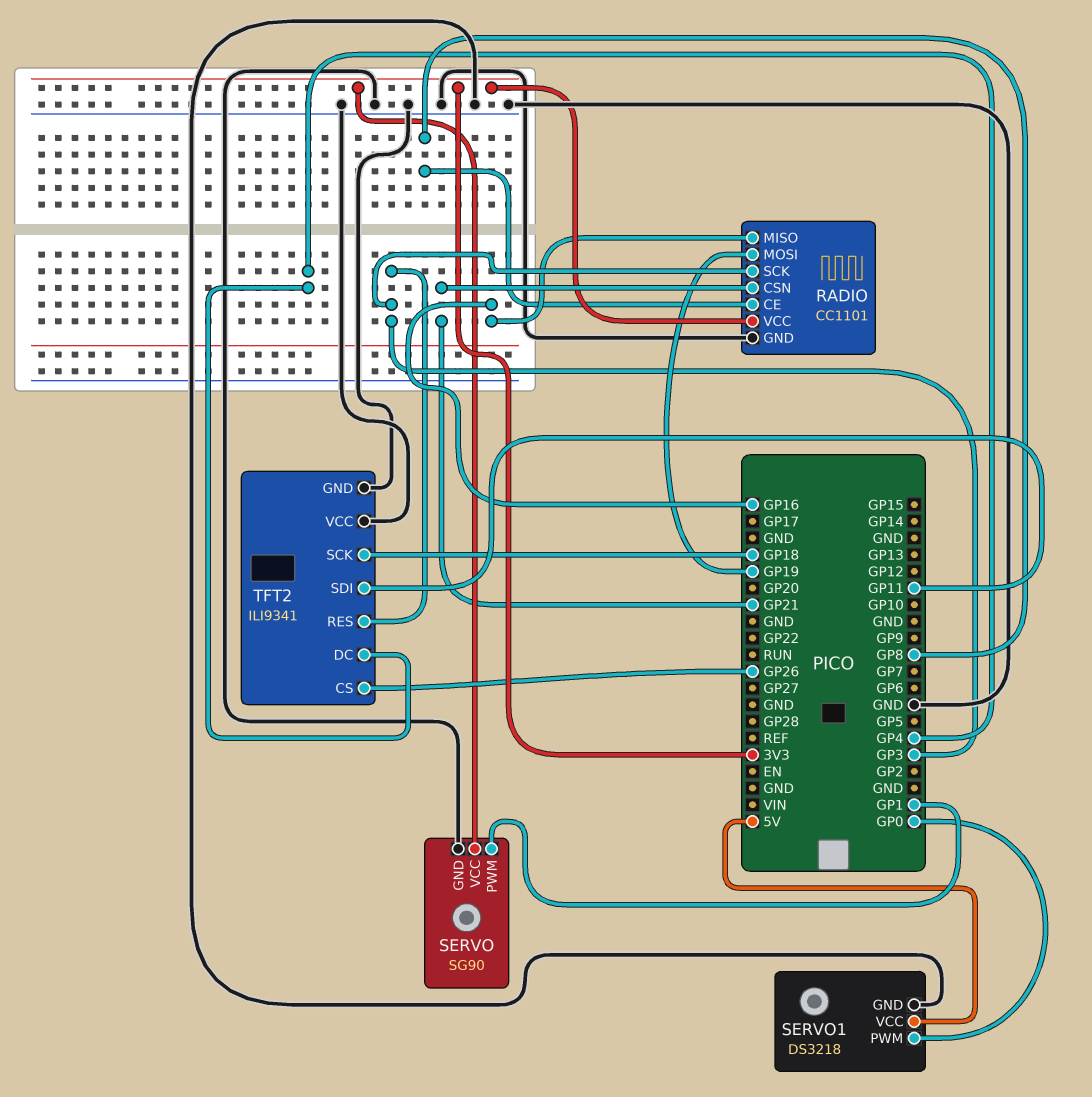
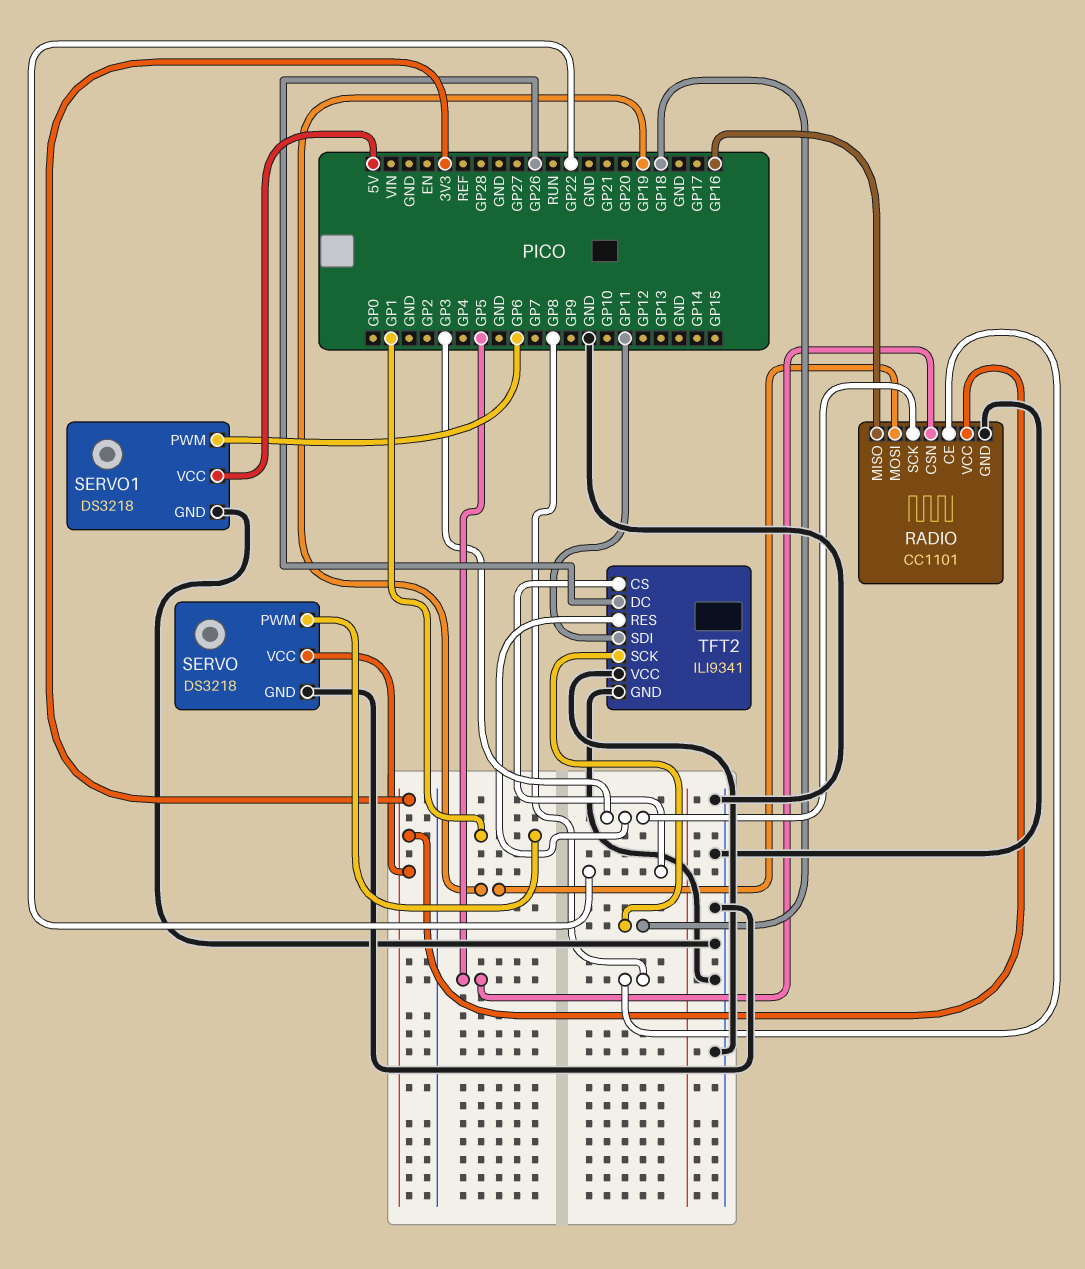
RADIO pin CSN: GP21 -> GP5
SERVO: SG90 -> DS3218
SERVO1 pin PWM: GP0 -> GP6
TFT2 pin CS: GP26 -> GP22
TFT2 pin DC: GP4 -> GP26

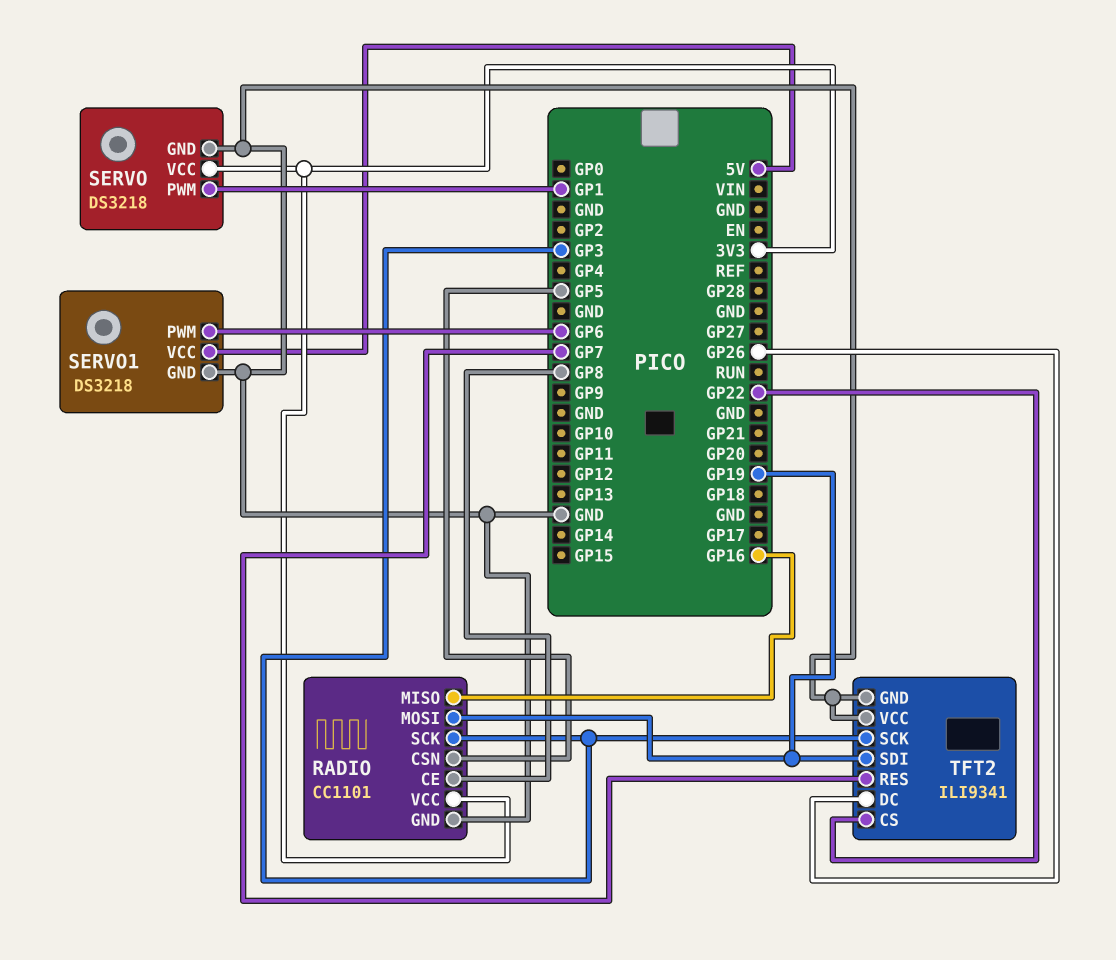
TFT2 pin RES: GP3 -> GP7
TFT2 pin SCK: GP18 -> GP3
TFT2 pin SDI: GP11 -> GP19

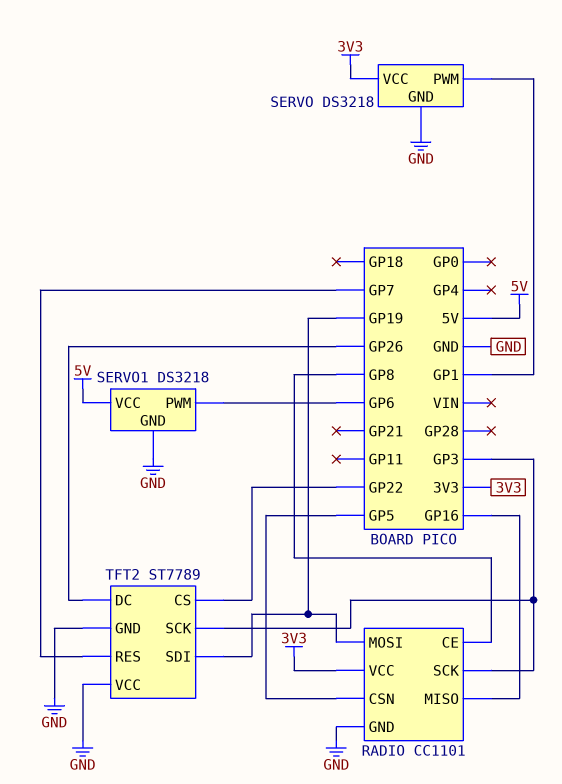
TFT2: ILI9341 -> ST7789

